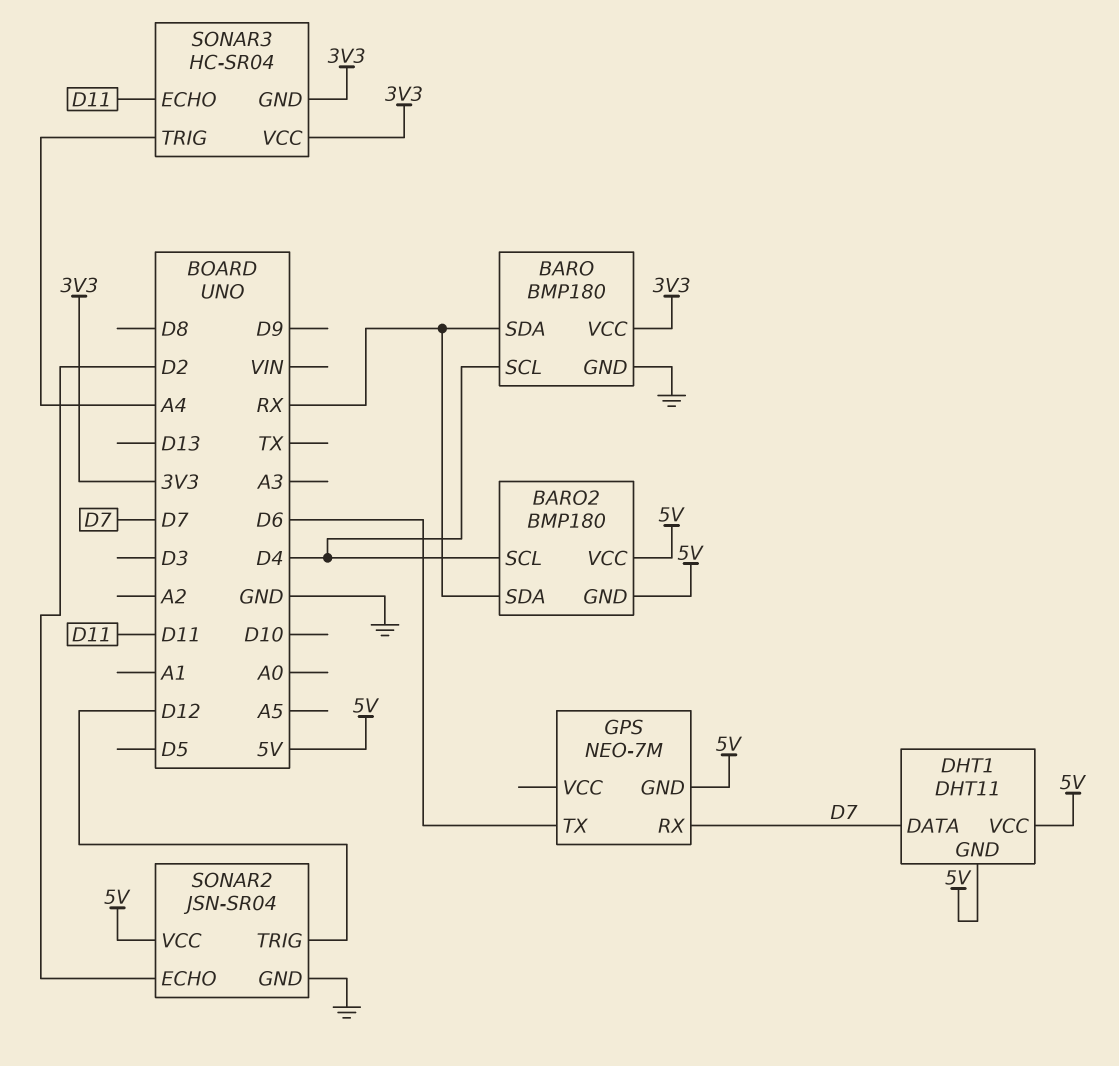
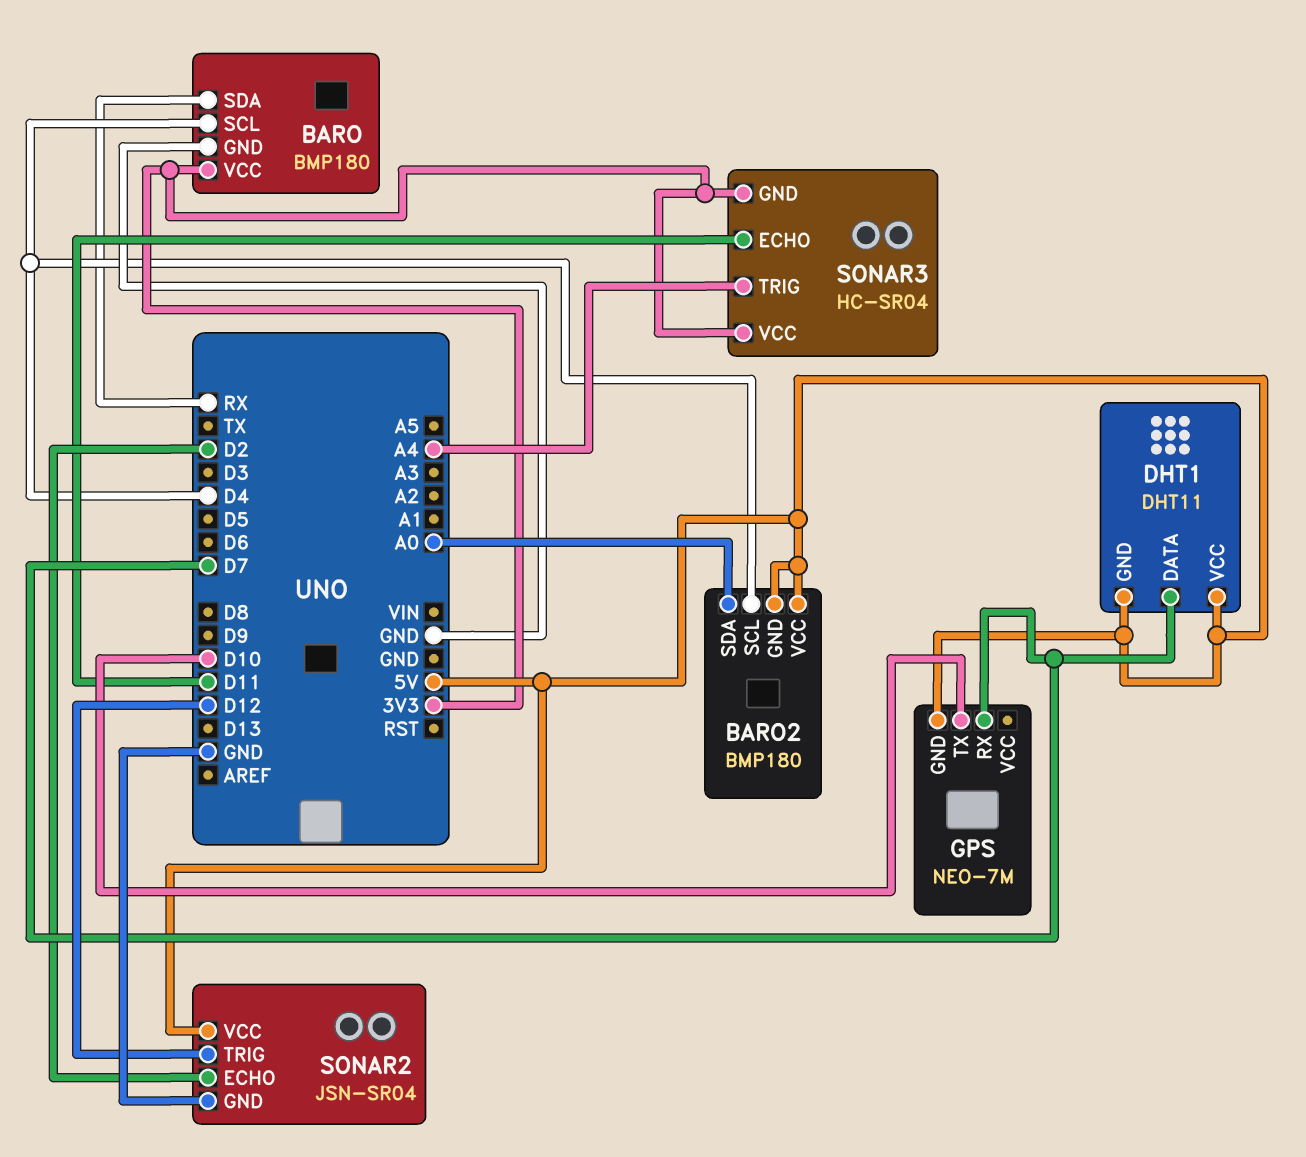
BARO2 pin SDA: RX -> A0
GPS pin TX: D6 -> D10

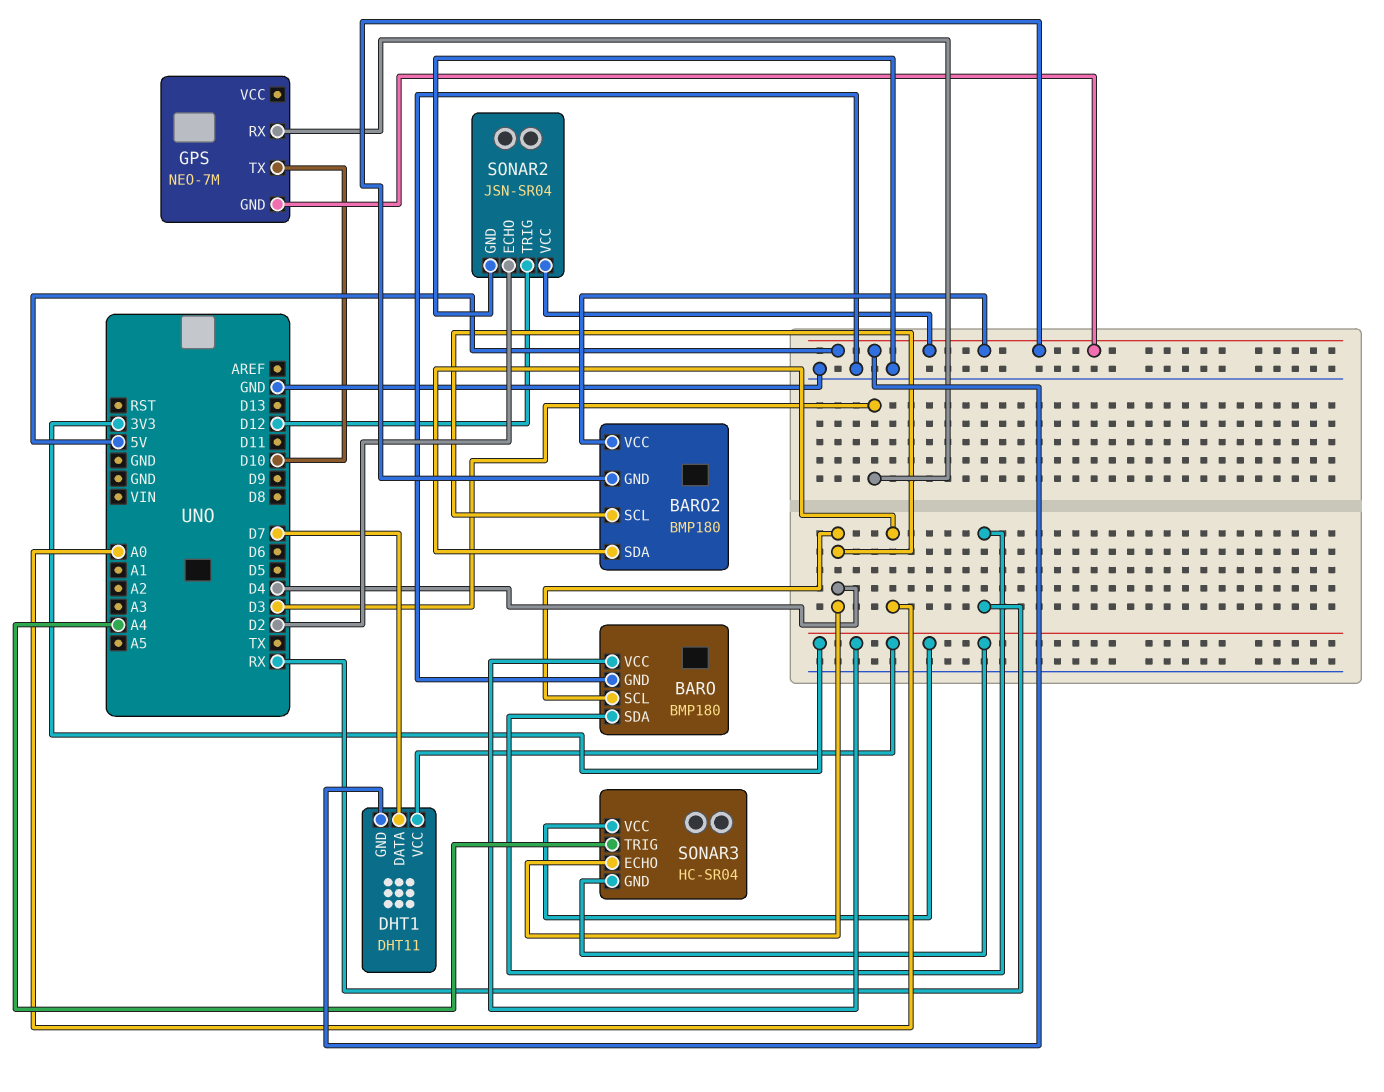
DHT1 pin VCC: 5V -> 3V3
GPS pin RX: D7 -> D3
SONAR3 pin ECHO: D11 -> D4

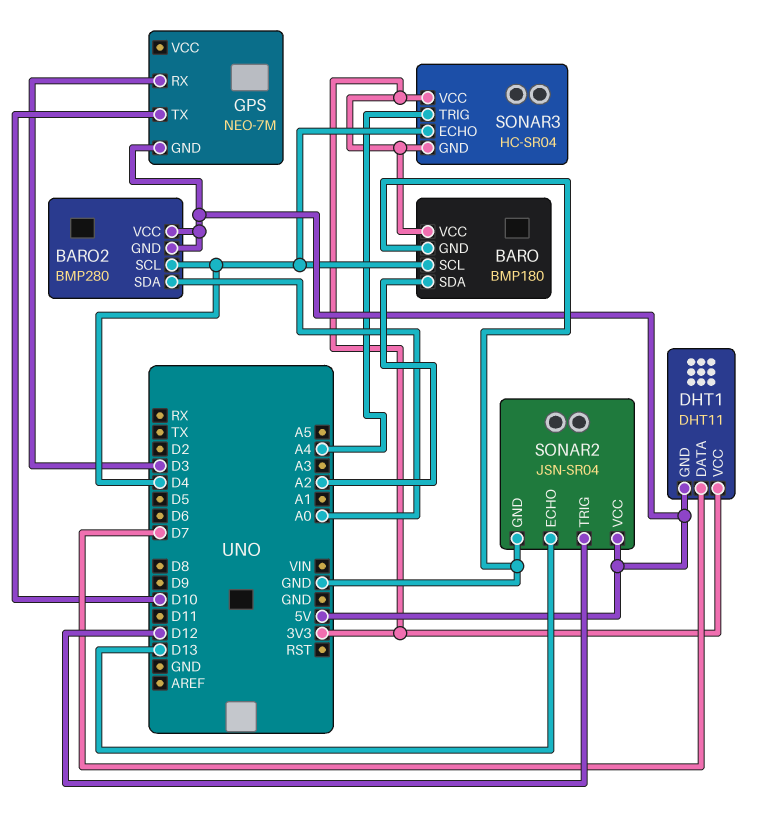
BARO pin SDA: RX -> A2
BARO2: BMP180 -> BMP280
SONAR2 pin ECHO: D2 -> D13

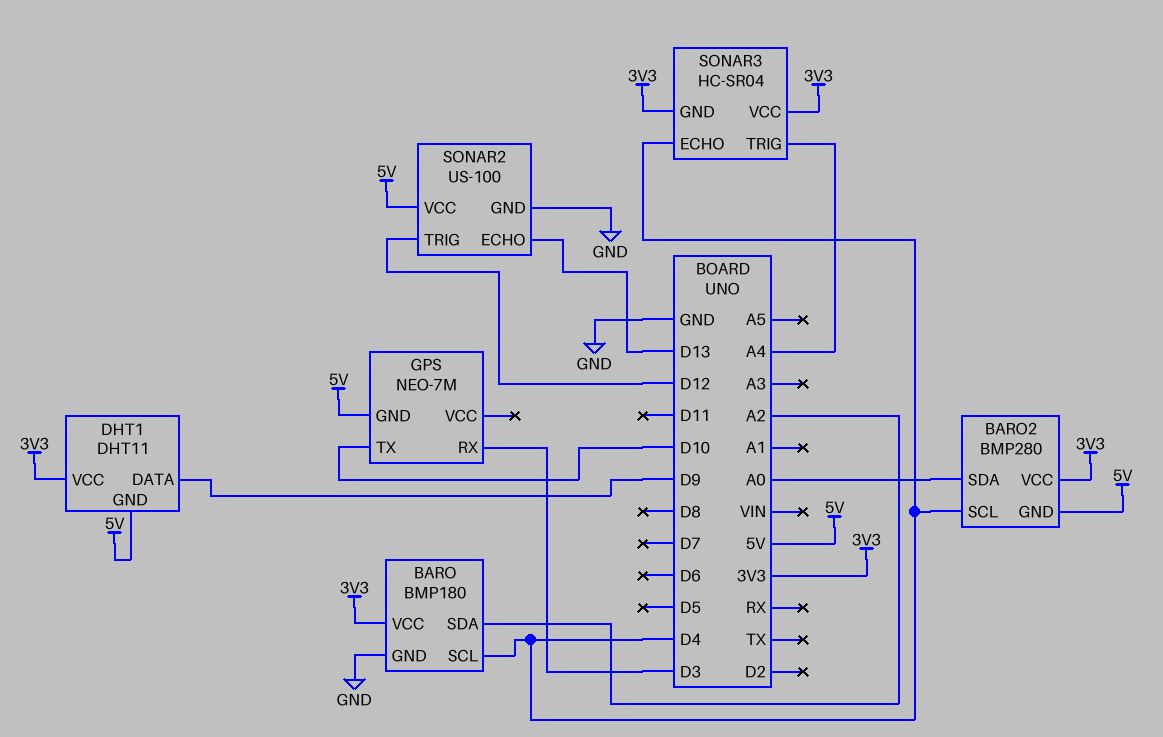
BARO2 pin VCC: 5V -> 3V3
DHT1 pin DATA: D7 -> D9
SONAR2: JSN-SR04 -> US-100

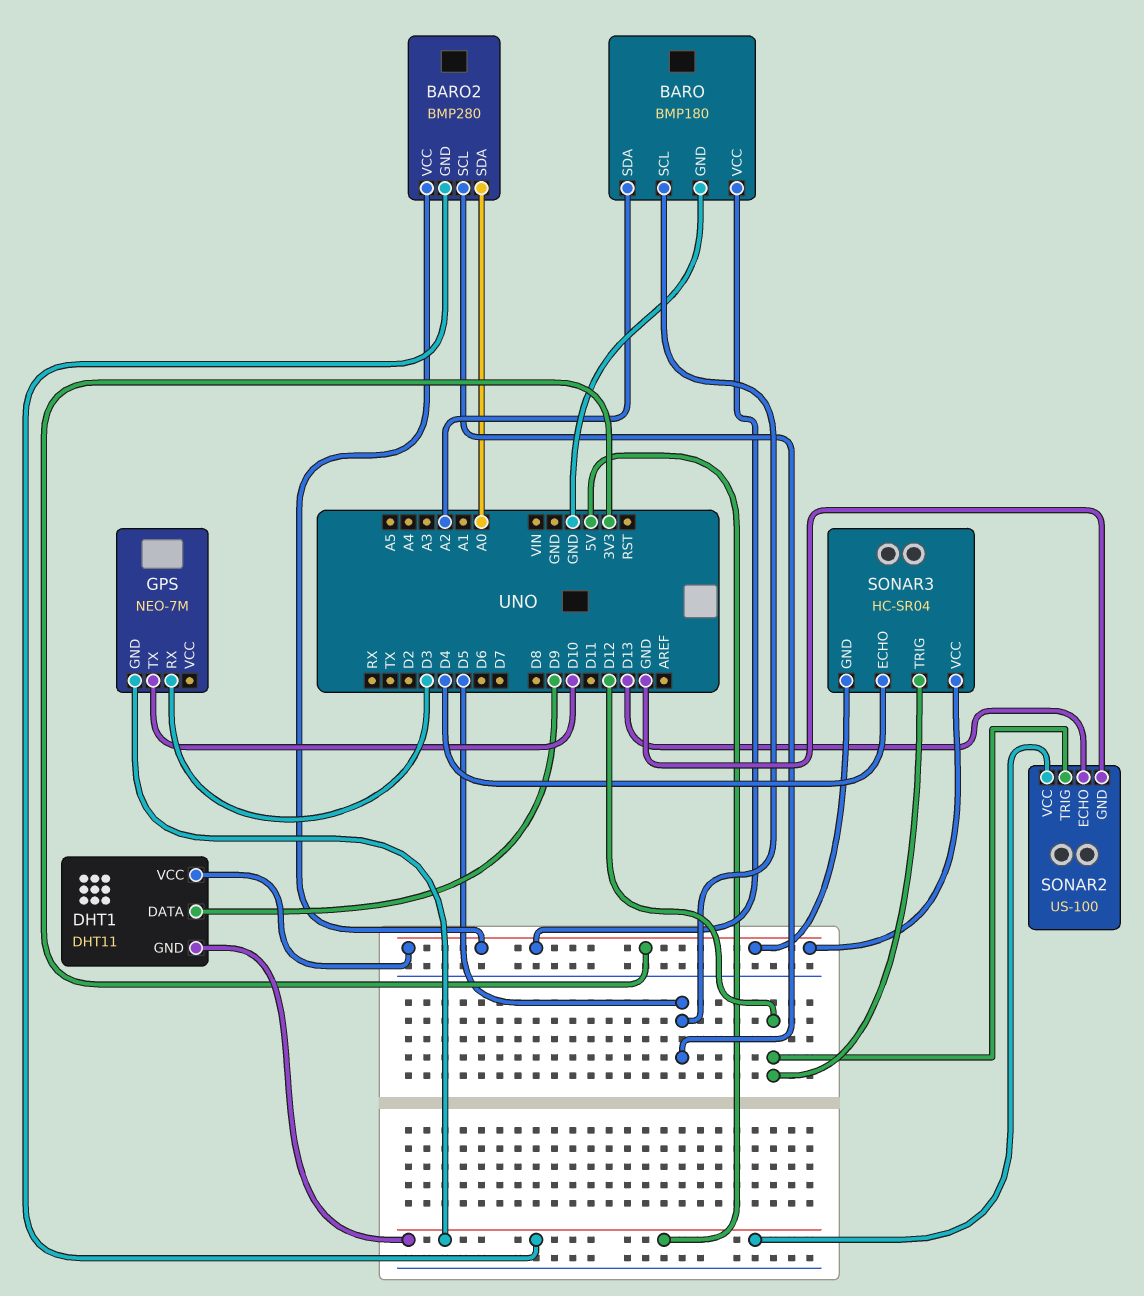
BARO pin SCL: D4 -> D5
BARO2 pin SCL: D4 -> D5
SONAR3 pin TRIG: A4 -> D12

